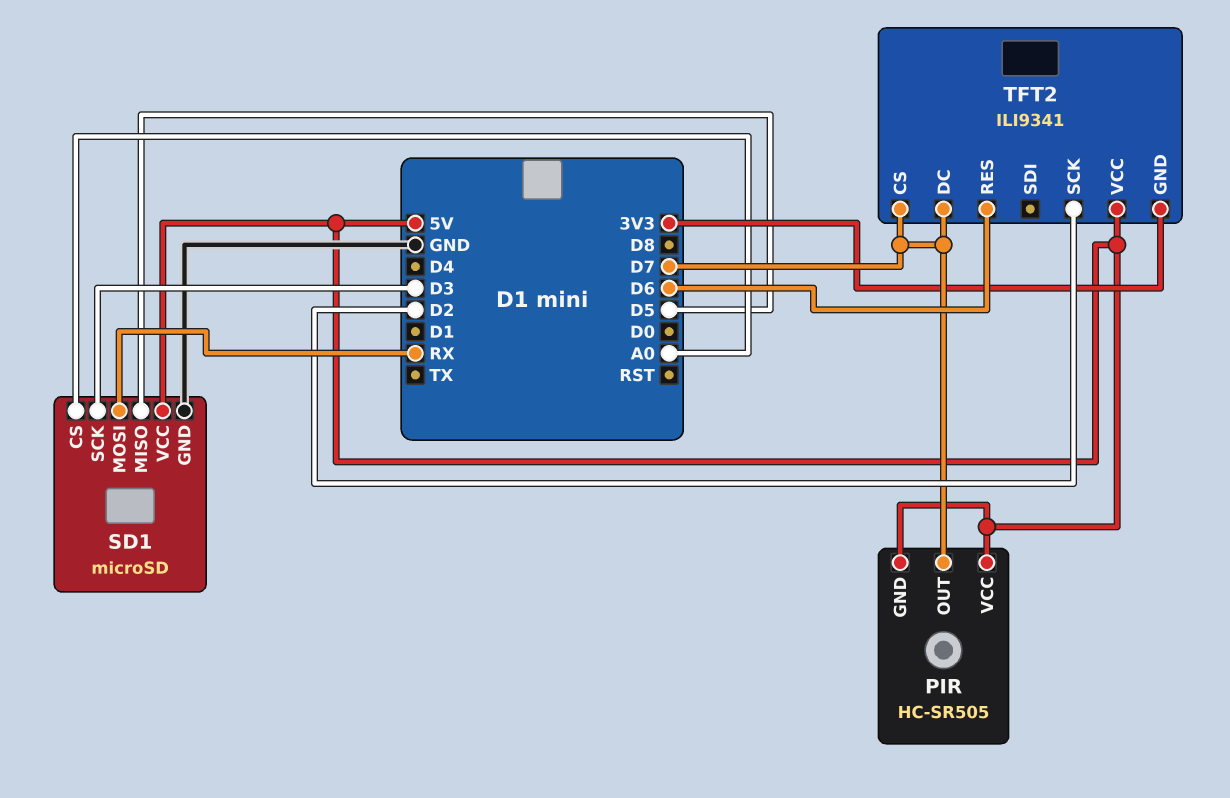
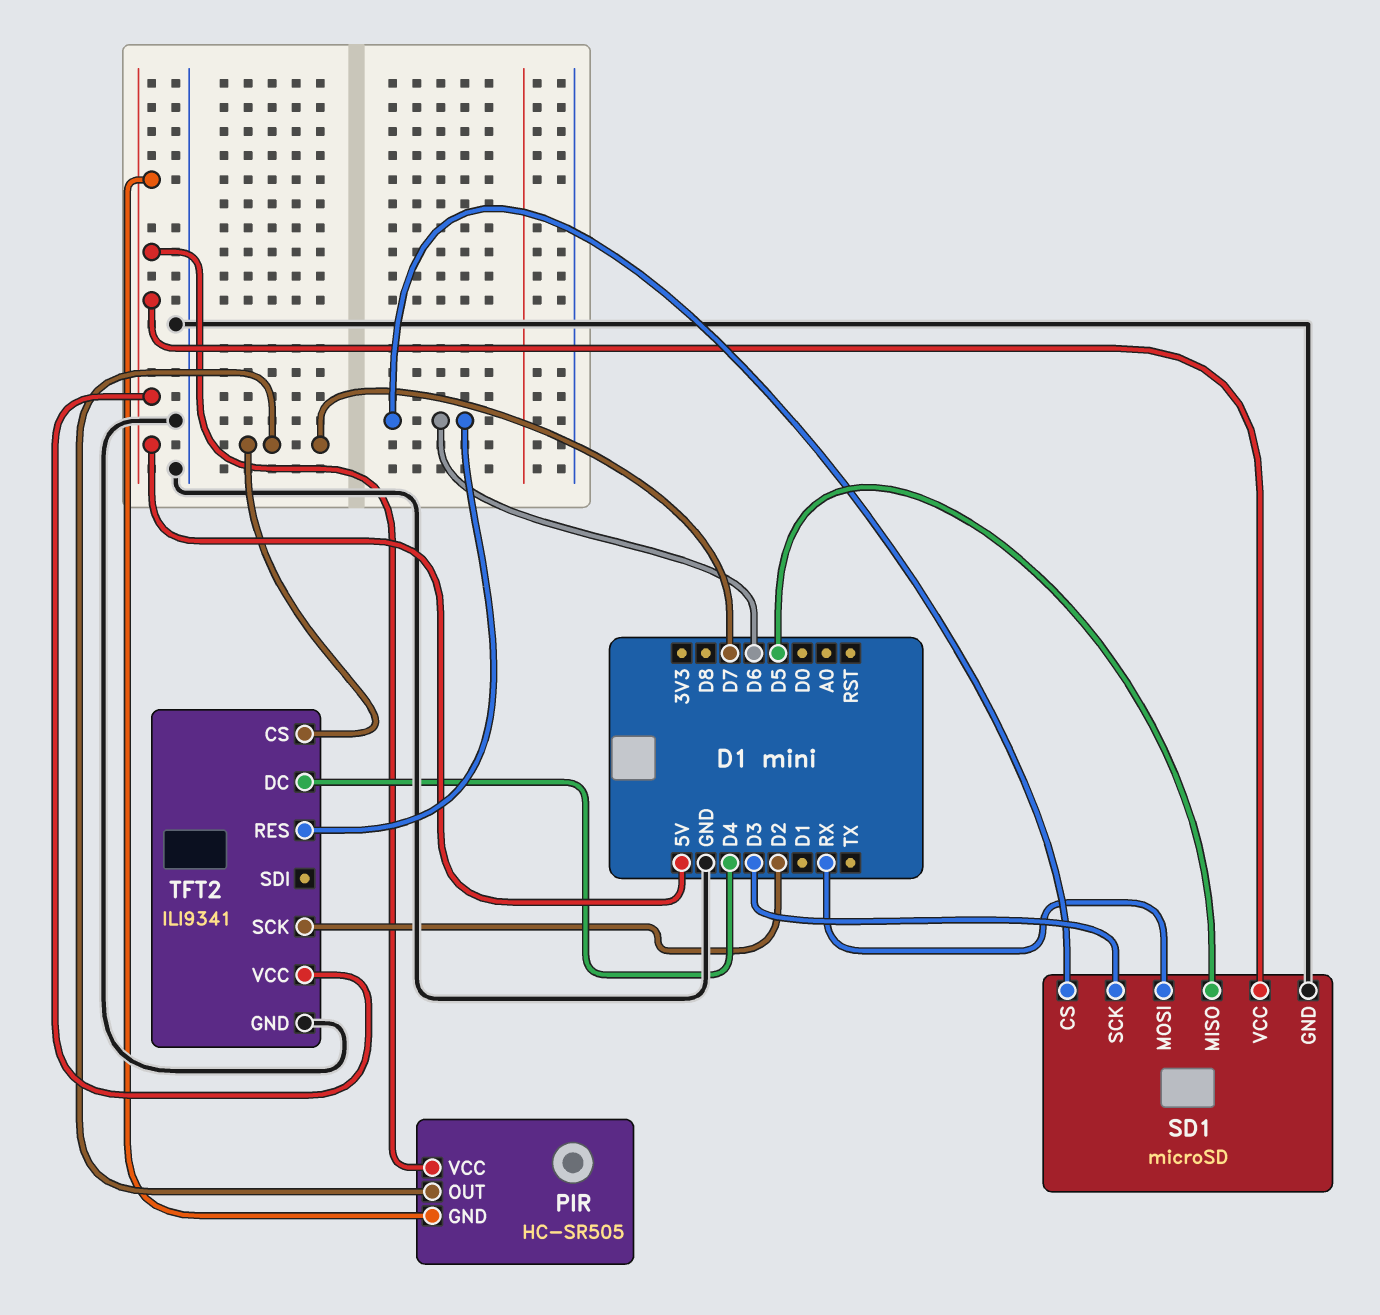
SD1 pin CS: A0 -> D6
TFT2 pin DC: D7 -> D4
TFT2 pin GND: 3V3 -> GND

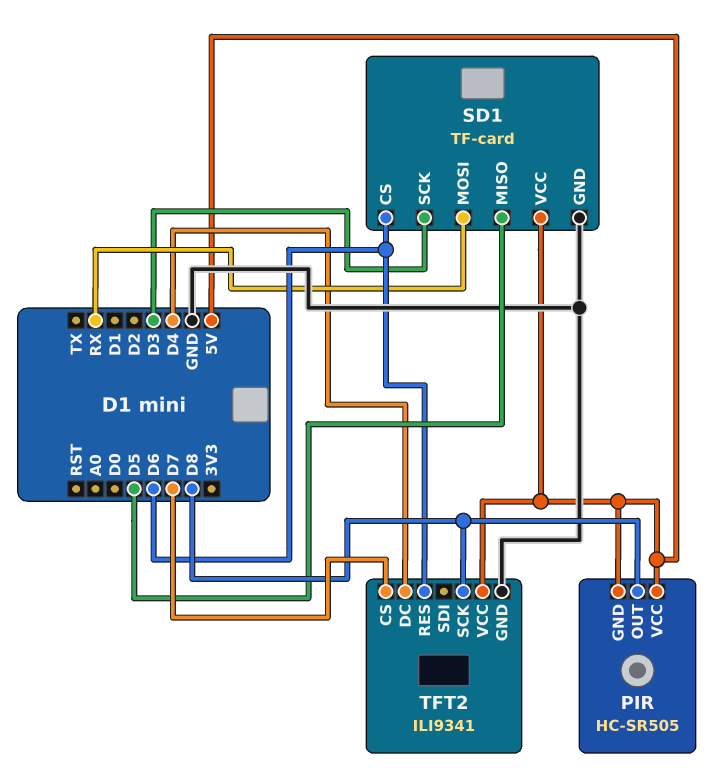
PIR pin OUT: D7 -> D8
SD1: microSD -> TF-card
TFT2 pin SCK: D2 -> D8

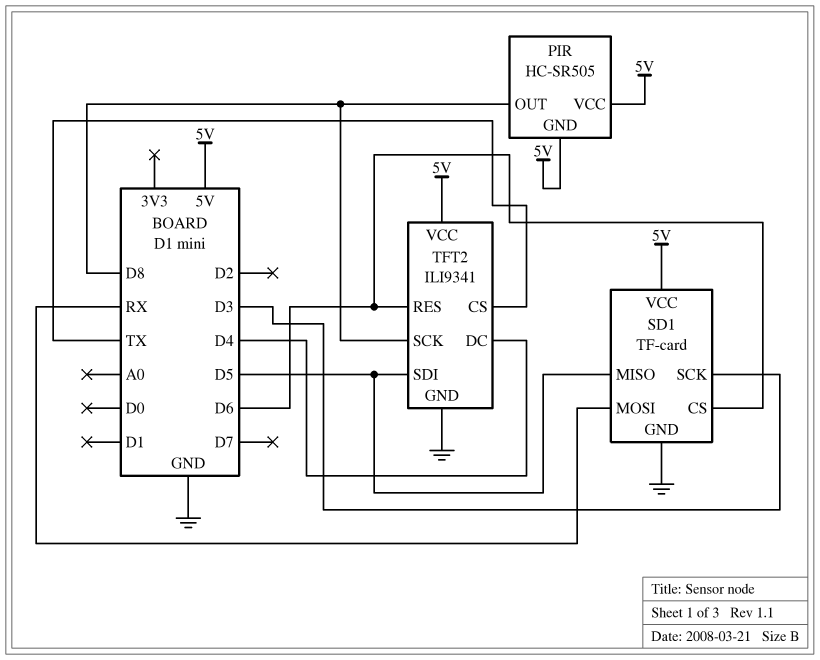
TFT2 pin CS: D7 -> TX
TFT2 pin SDI: none -> D5

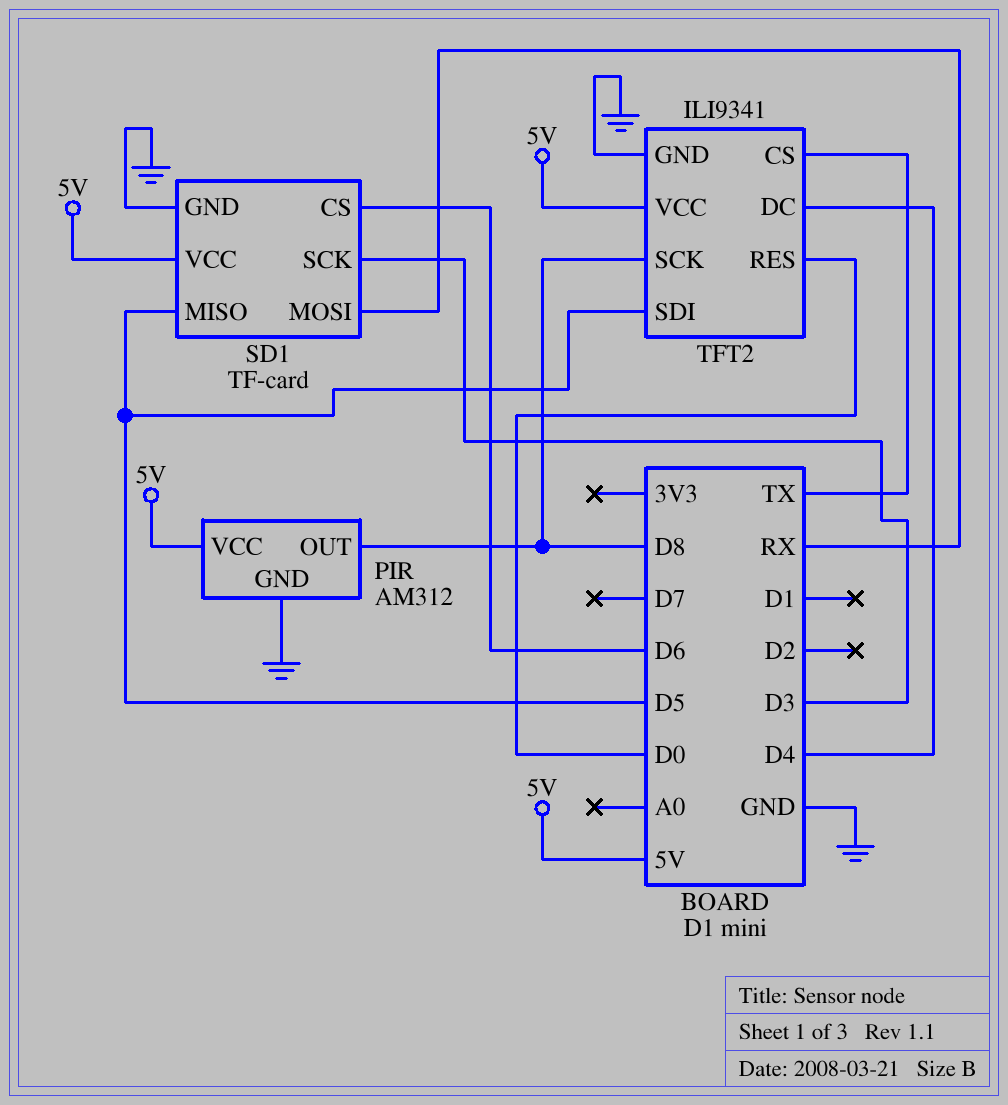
PIR: HC-SR505 -> AM312
PIR pin GND: 5V -> GND
TFT2 pin RES: D6 -> D0

